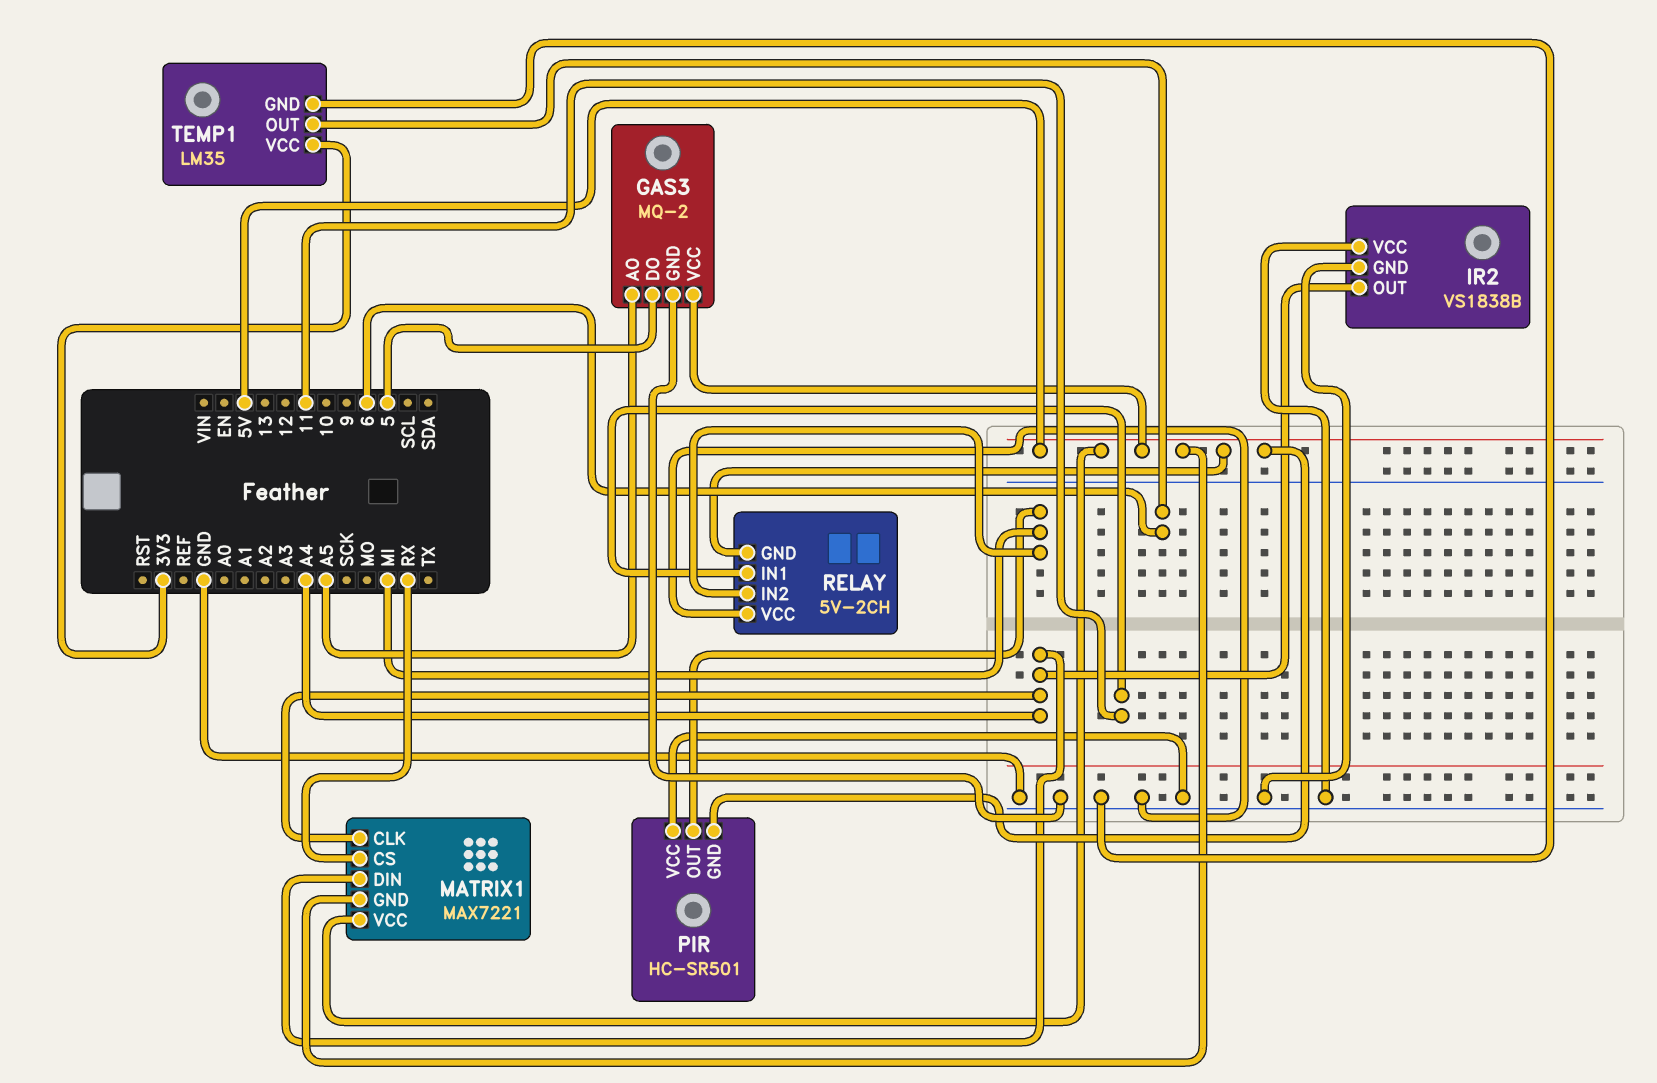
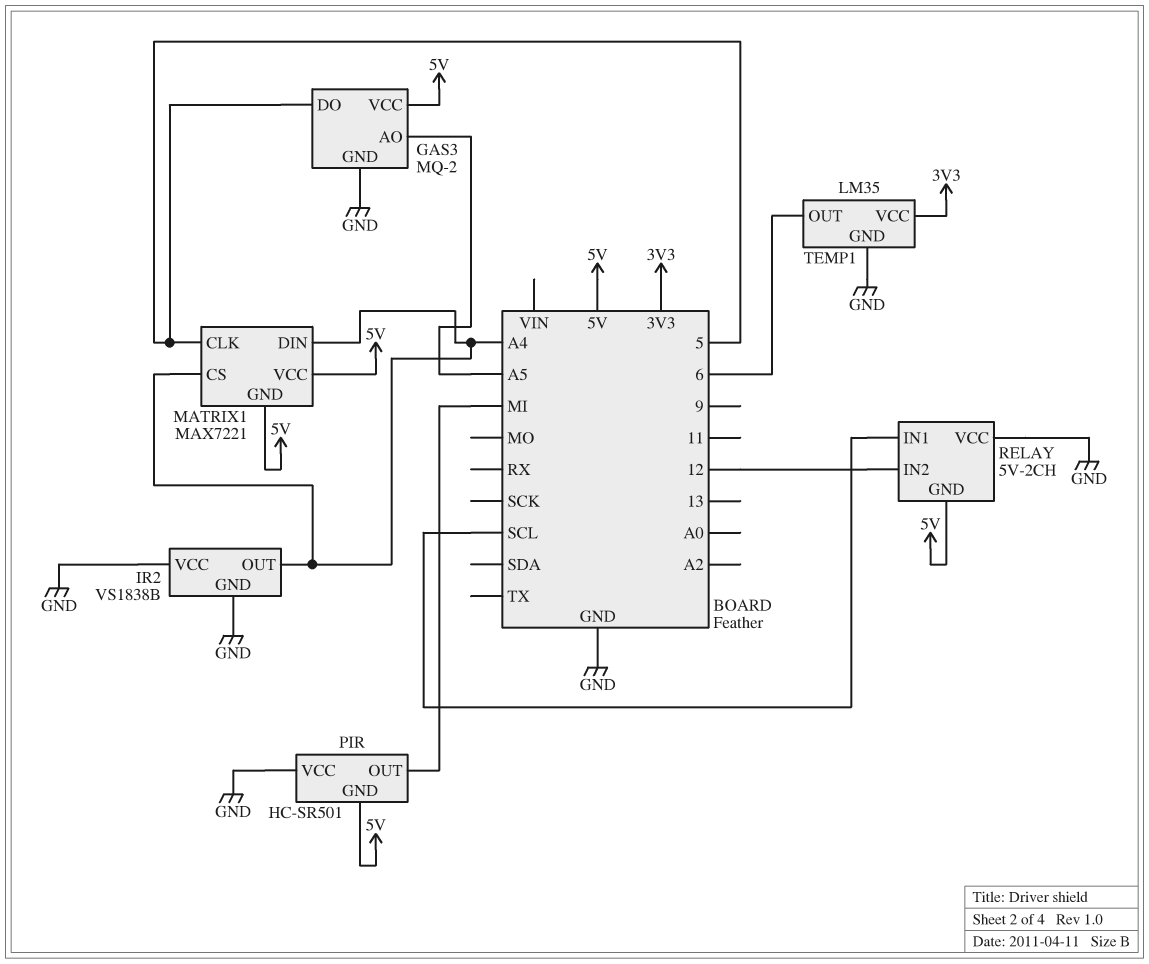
MATRIX1 pin CLK: A4 -> 5
MATRIX1 pin CS: RX -> A4
RELAY pin IN1: 11 -> SCL
RELAY pin IN2: MI -> 12

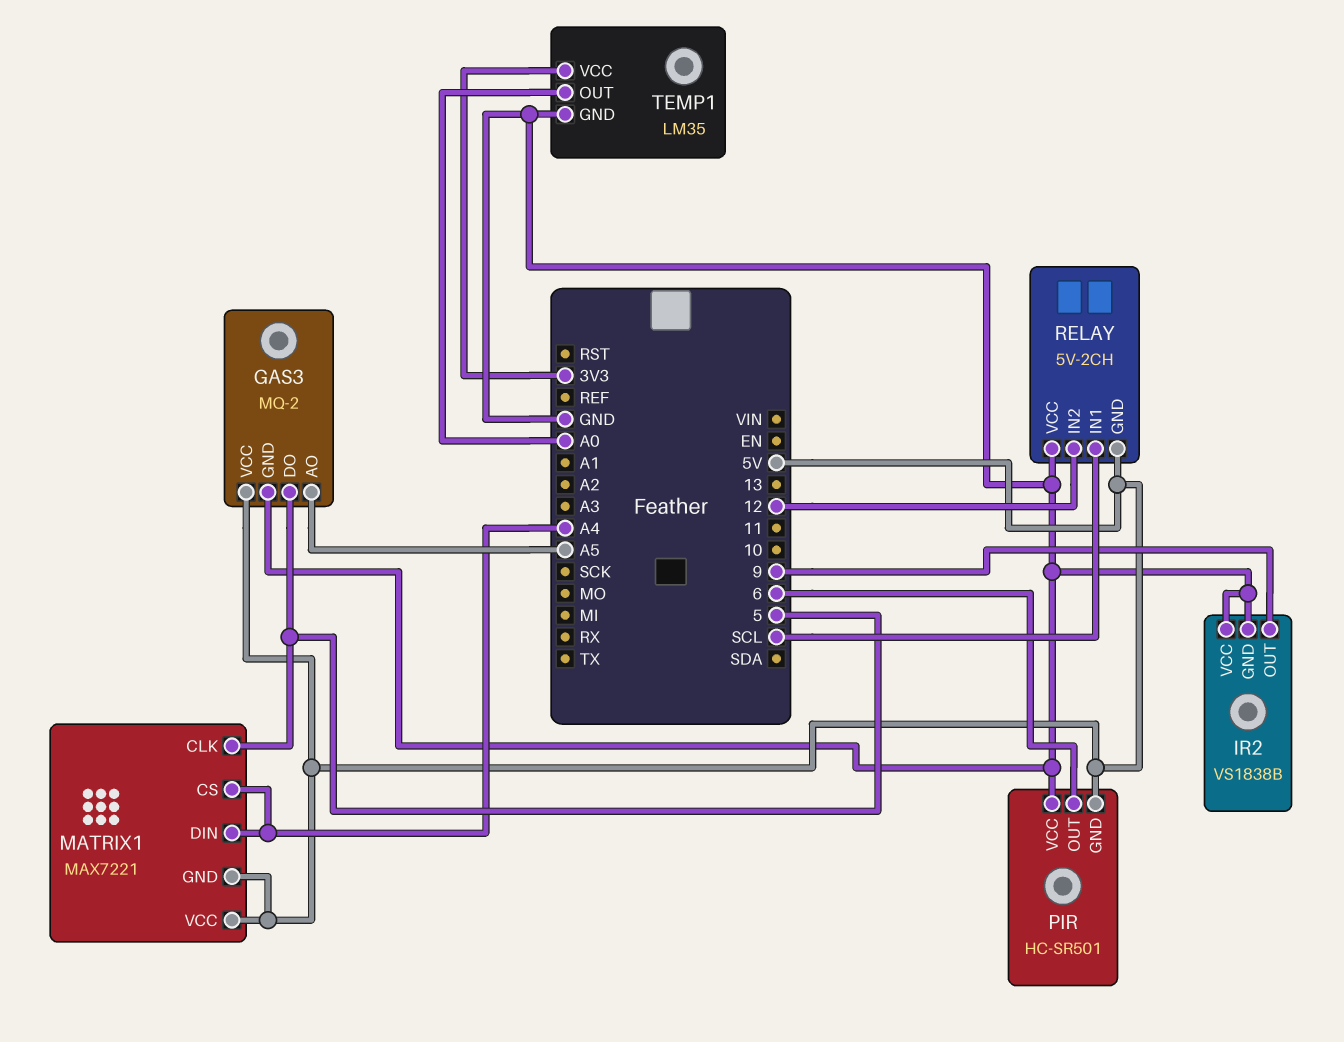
IR2 pin OUT: A4 -> 9
PIR pin OUT: MI -> 6
TEMP1 pin OUT: 6 -> A0

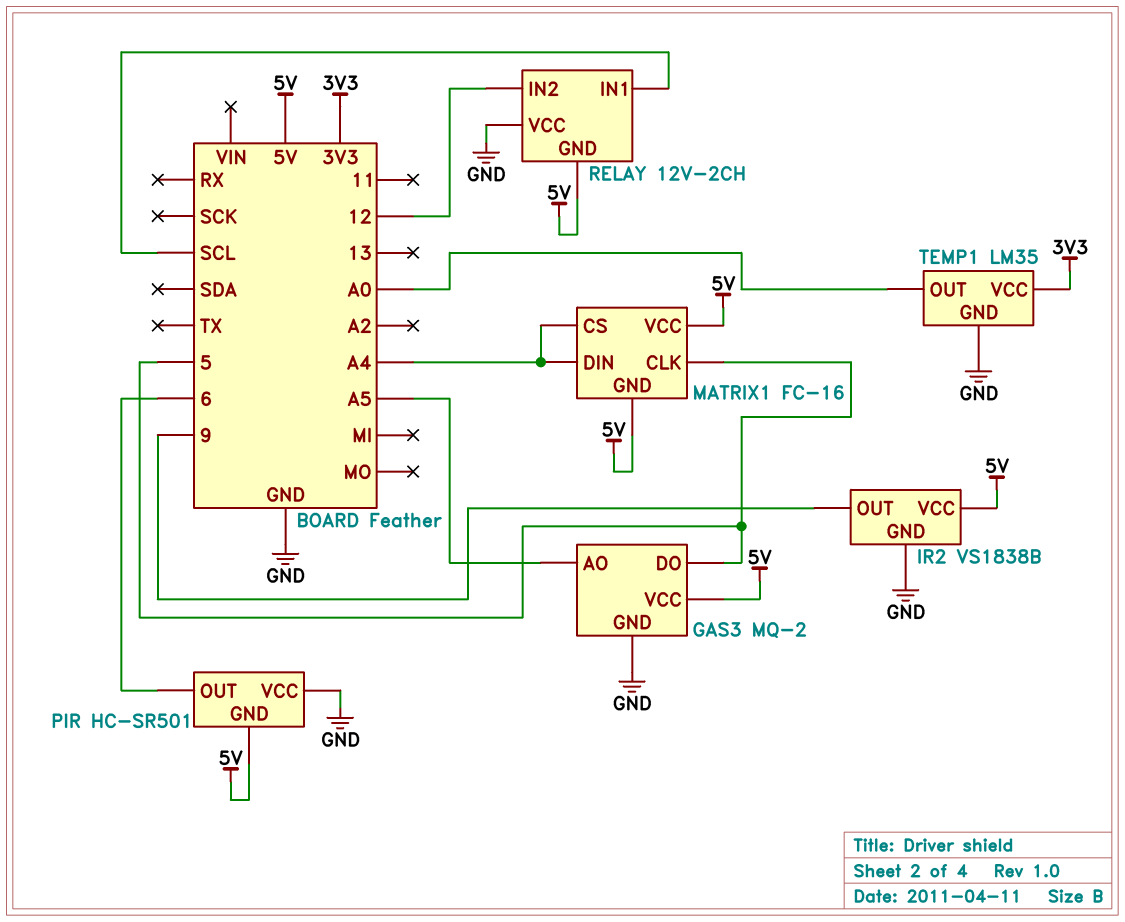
IR2 pin VCC: GND -> 5V
MATRIX1: MAX7221 -> FC-16
RELAY: 5V-2CH -> 12V-2CH

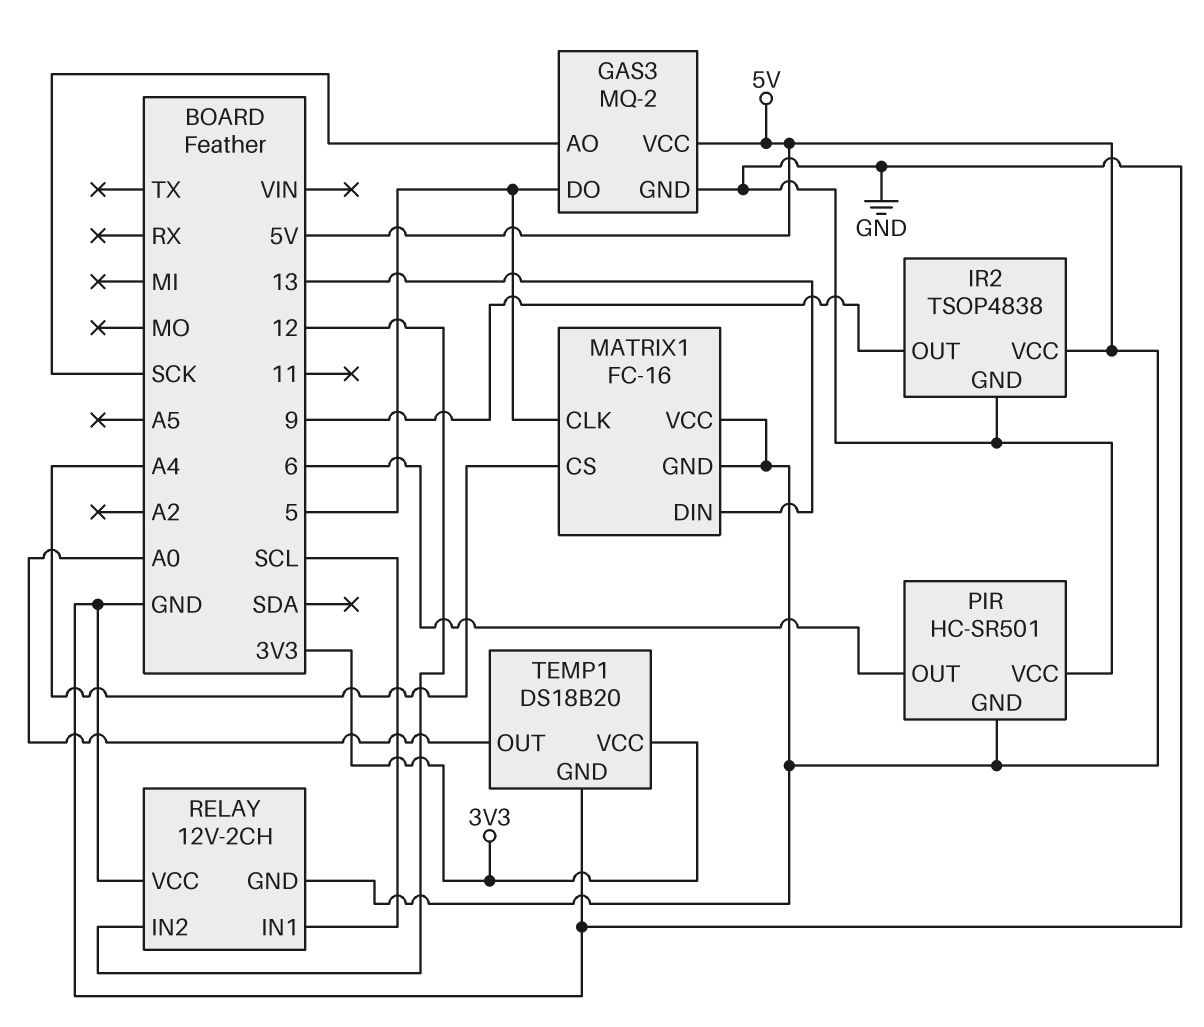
GAS3 pin AO: A5 -> SCK
IR2: VS1838B -> TSOP4838
MATRIX1 pin DIN: A4 -> 13
TEMP1: LM35 -> DS18B20

